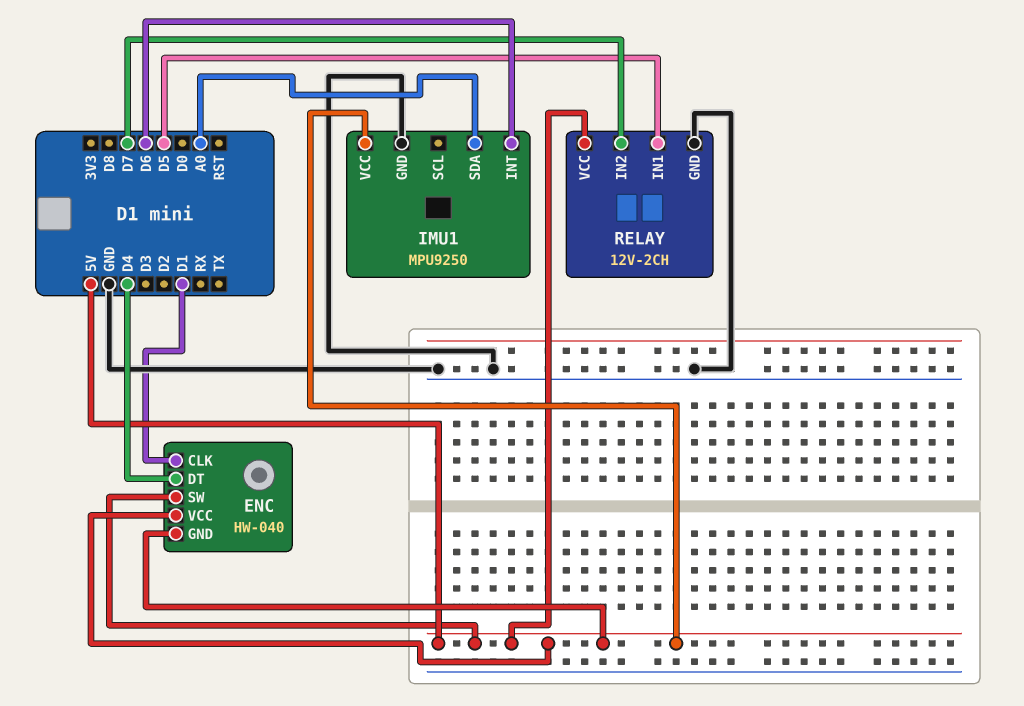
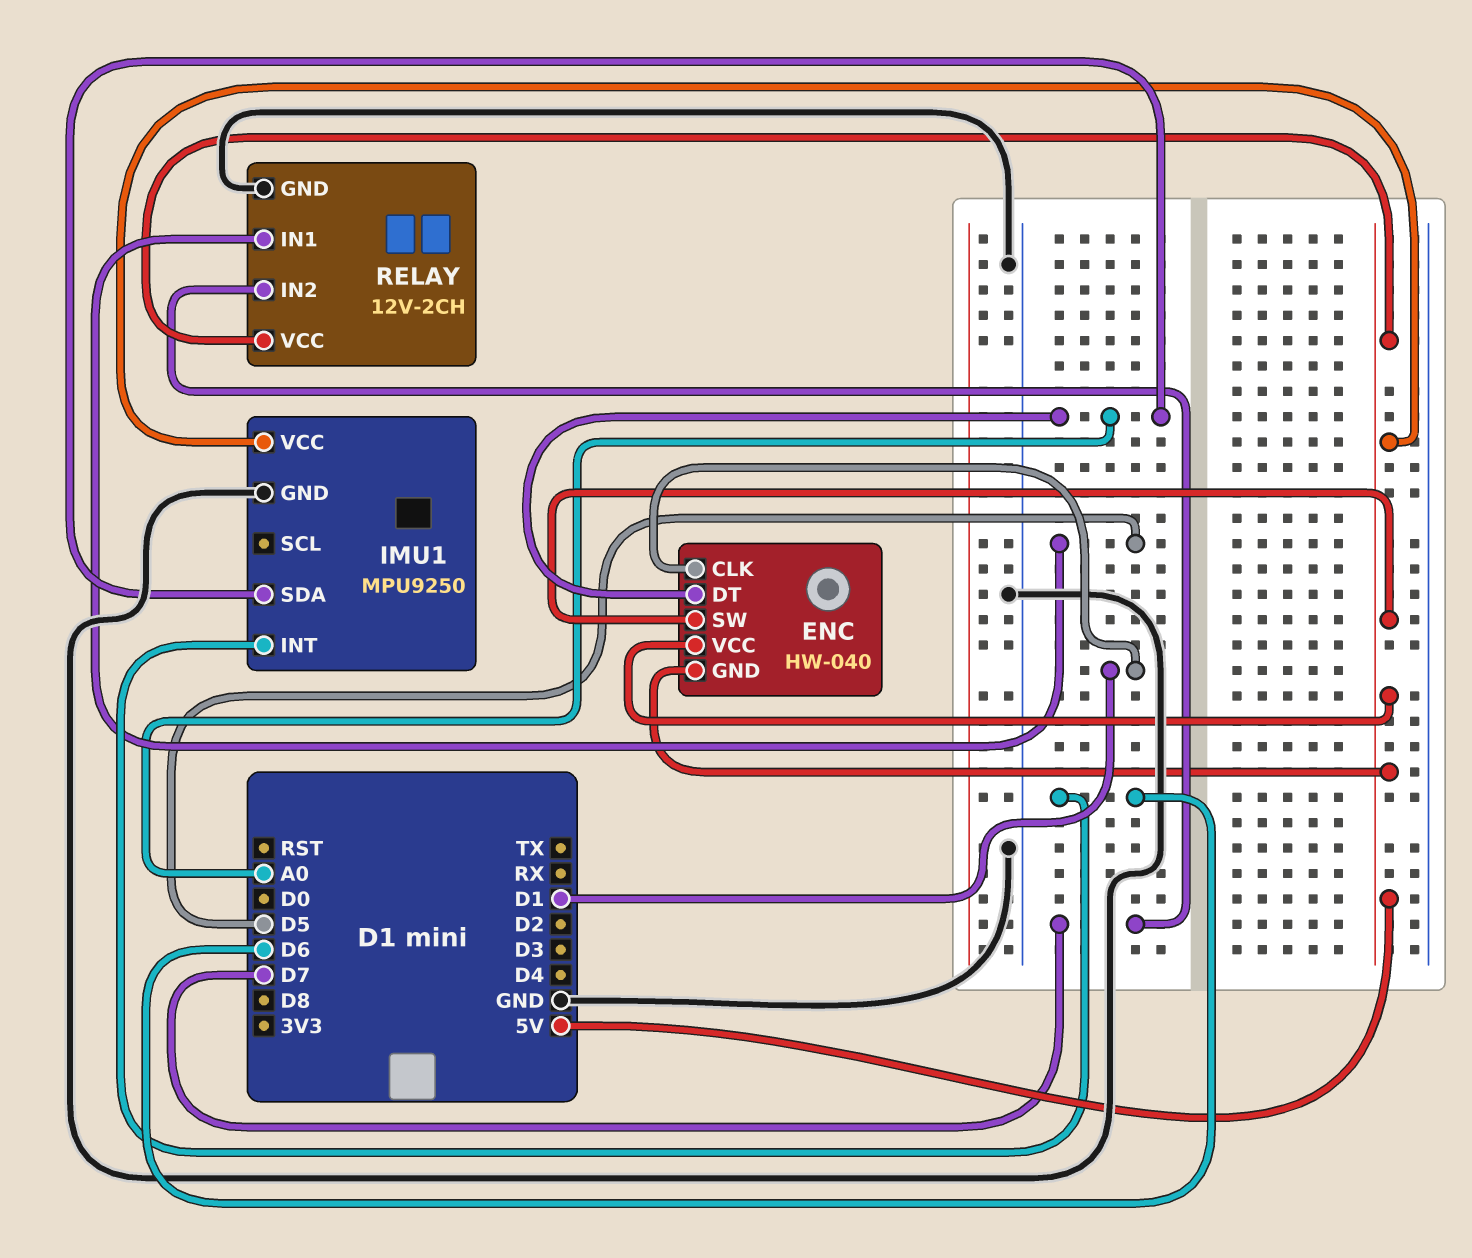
ENC pin DT: D4 -> A0

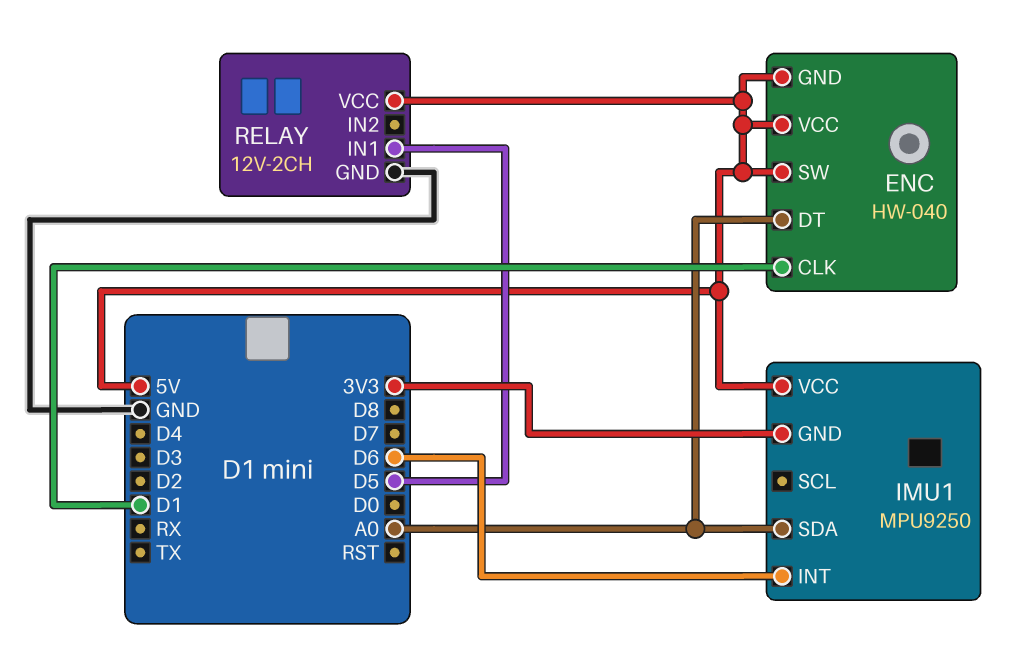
IMU1 pin GND: GND -> 3V3
RELAY pin IN2: D7 -> none

